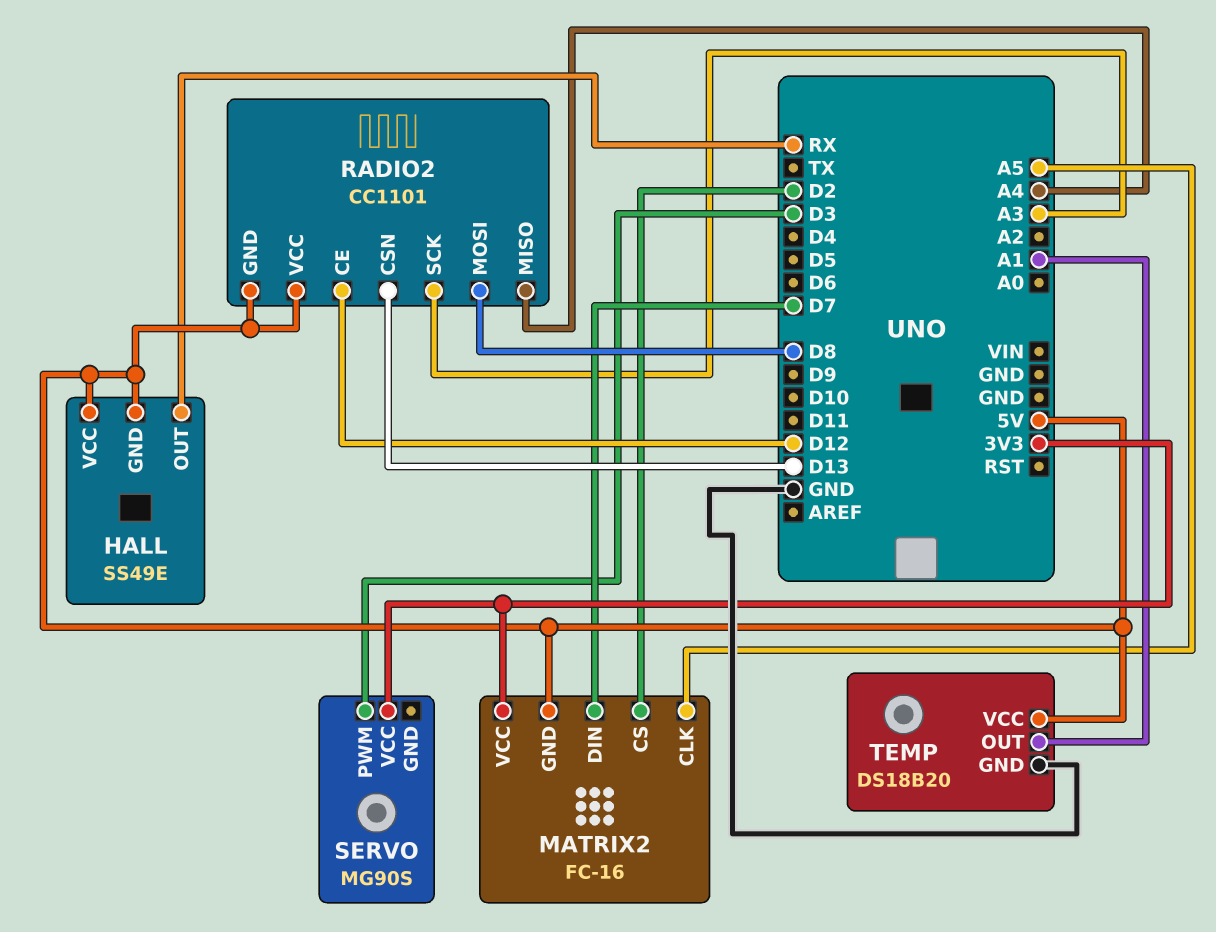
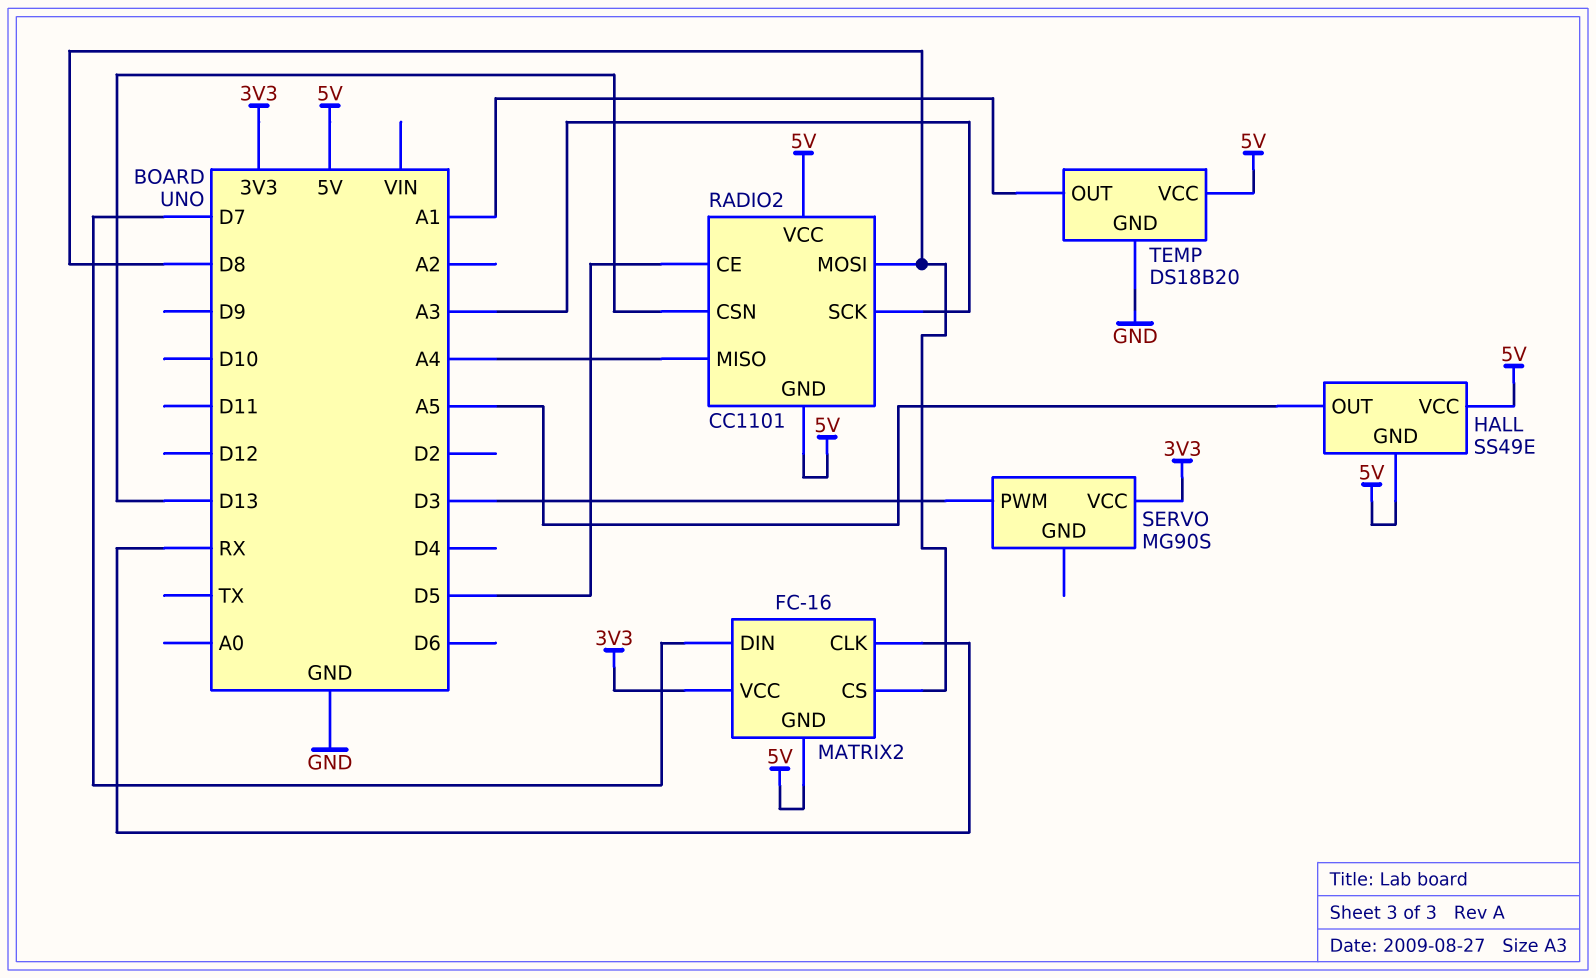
HALL pin OUT: RX -> A5
MATRIX2 pin CLK: A5 -> RX
MATRIX2 pin CS: D2 -> D8
RADIO2 pin CE: D12 -> D5

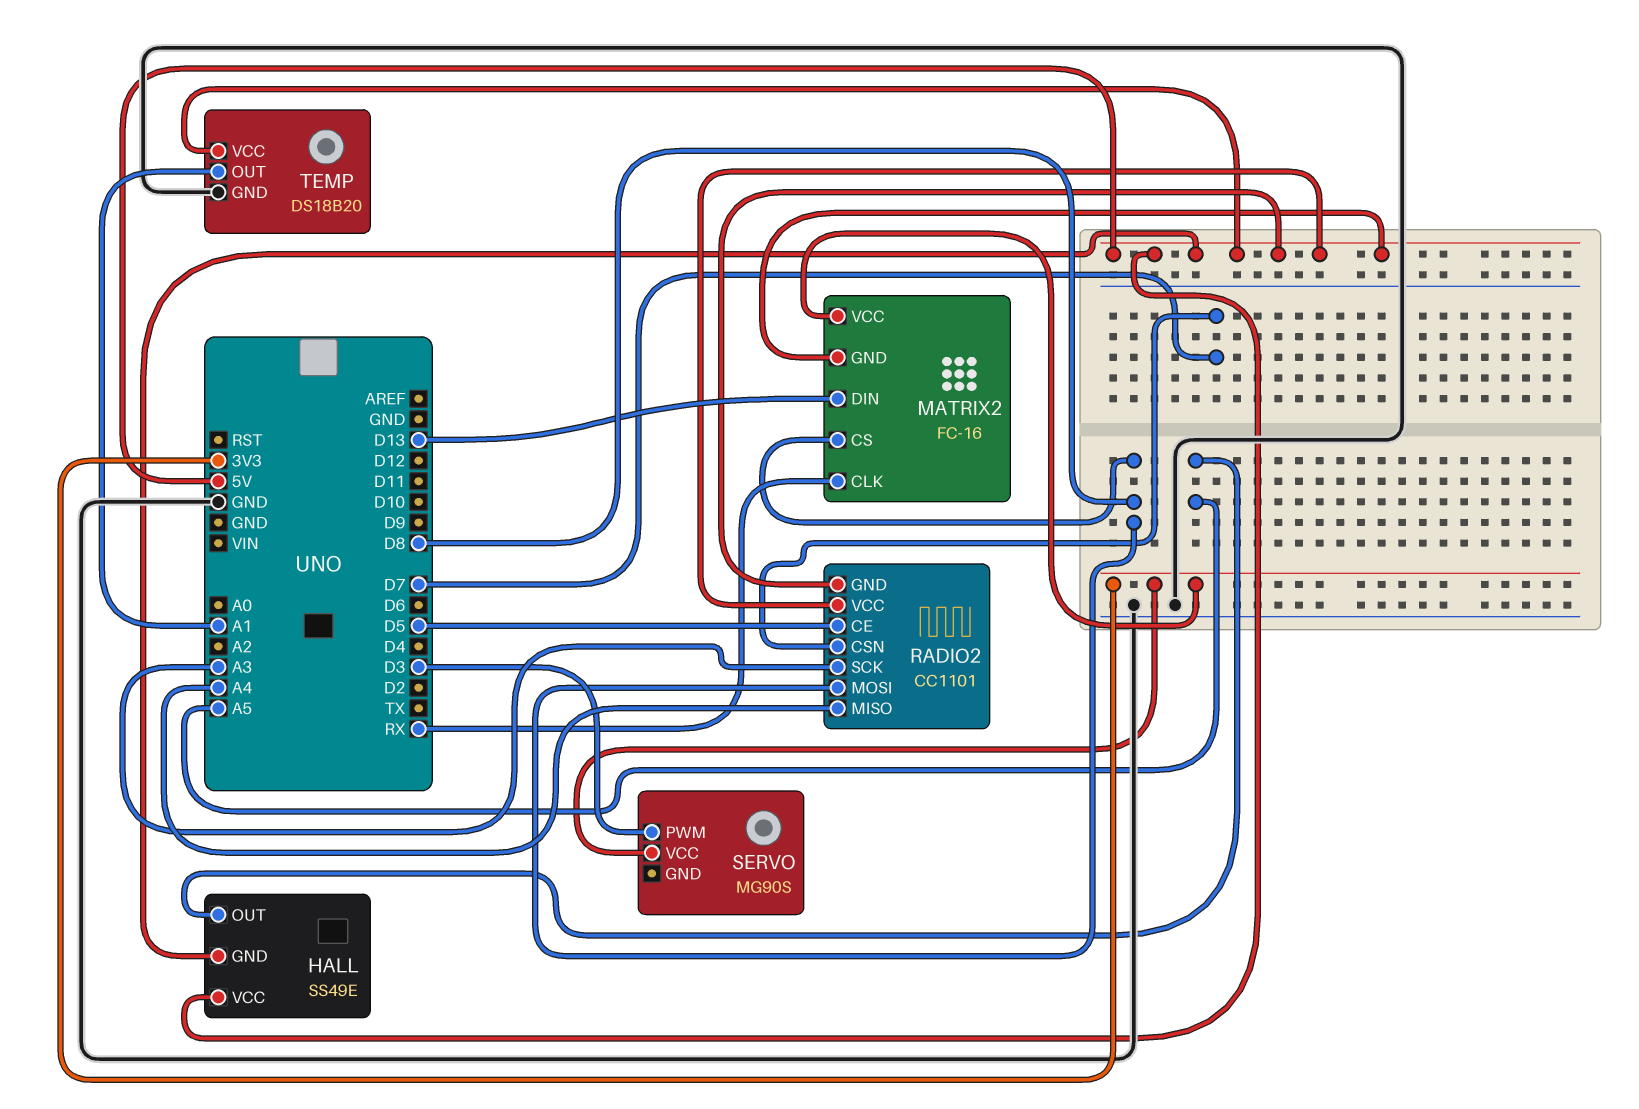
MATRIX2 pin DIN: D7 -> D13
RADIO2 pin CSN: D13 -> D7

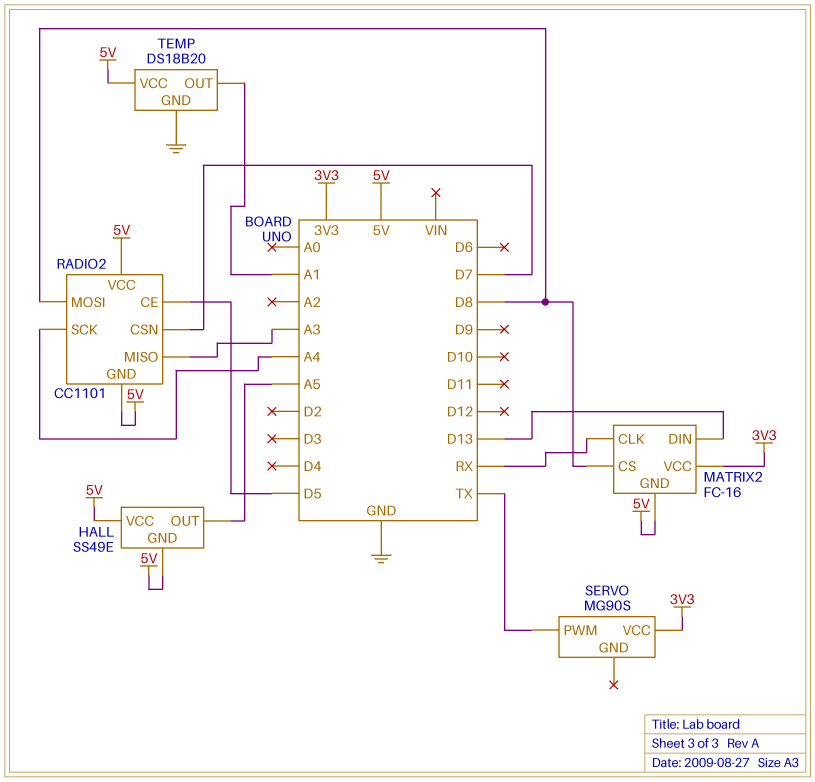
RADIO2 pin MISO: A4 -> A3
RADIO2 pin SCK: A3 -> A4
SERVO pin PWM: D3 -> TX

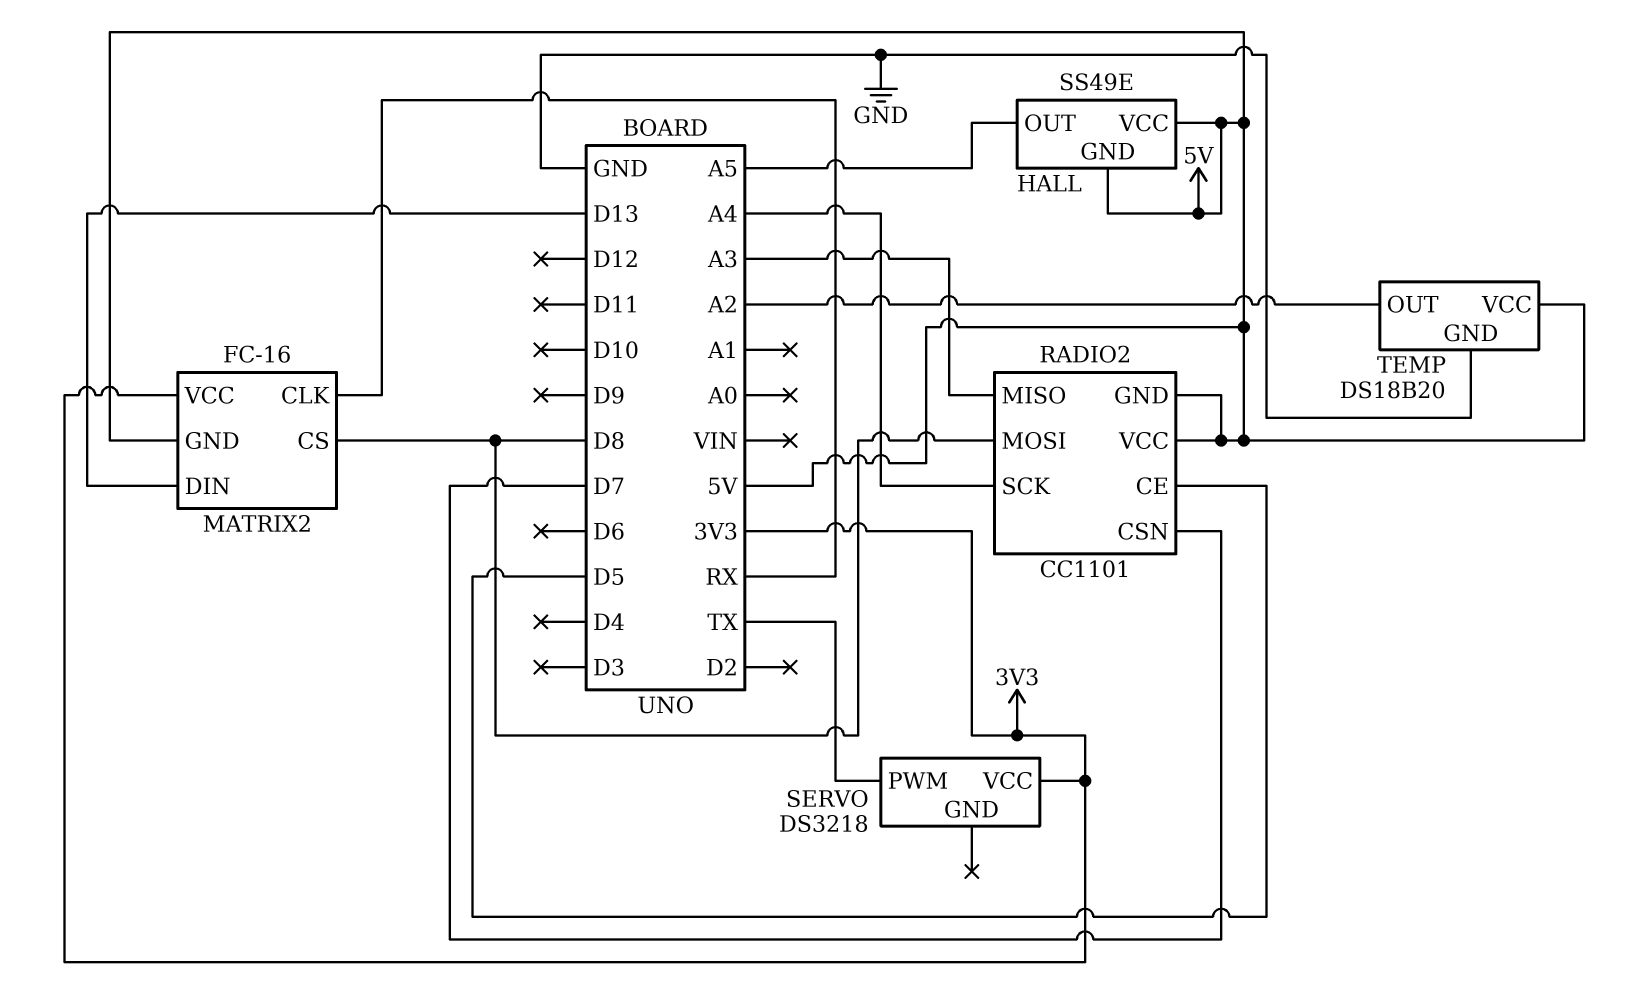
SERVO: MG90S -> DS3218
TEMP pin OUT: A1 -> A2

